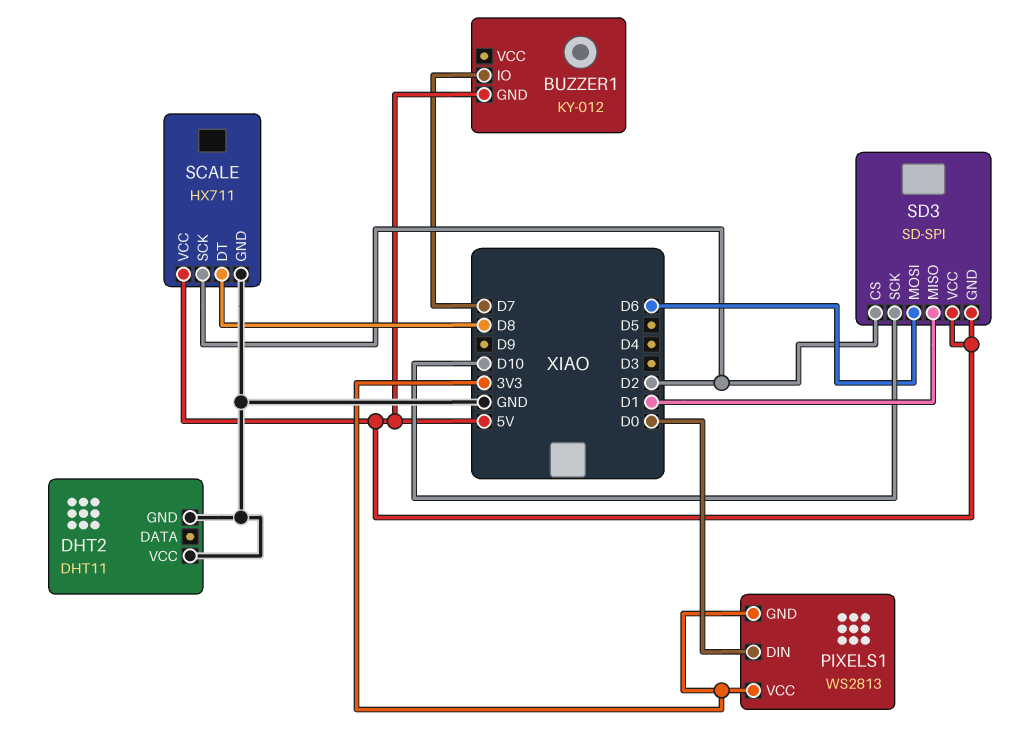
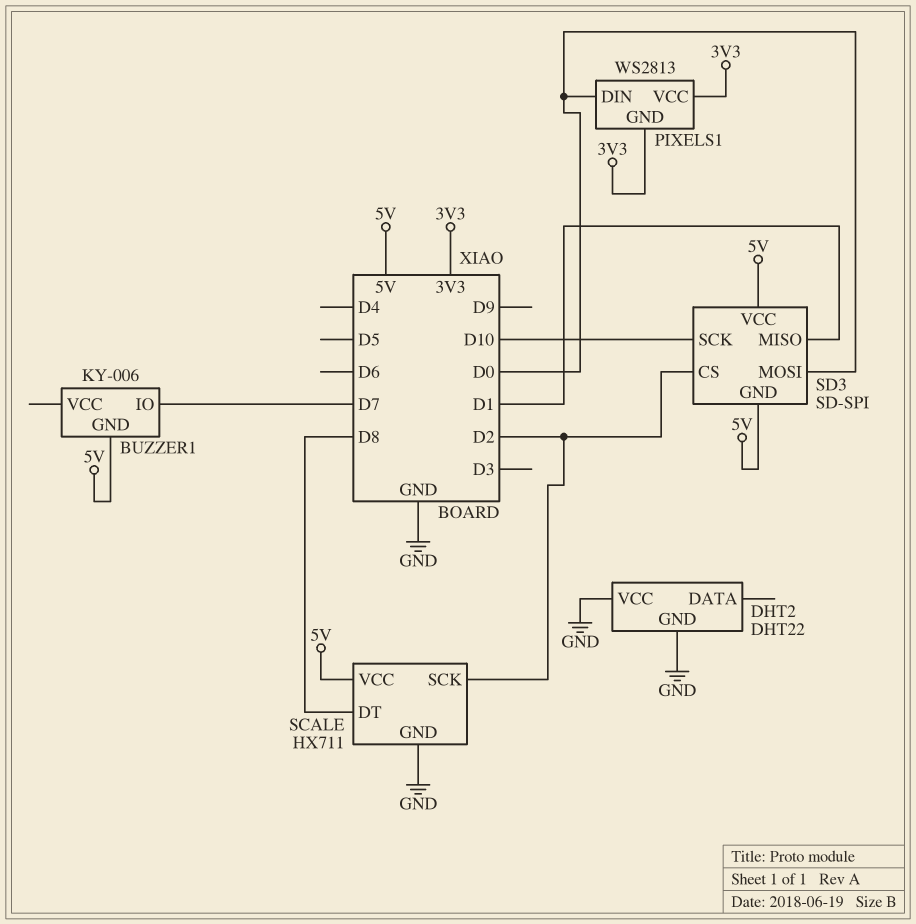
BUZZER1: KY-012 -> KY-006
DHT2: DHT11 -> DHT22
SD3 pin MOSI: D6 -> D0

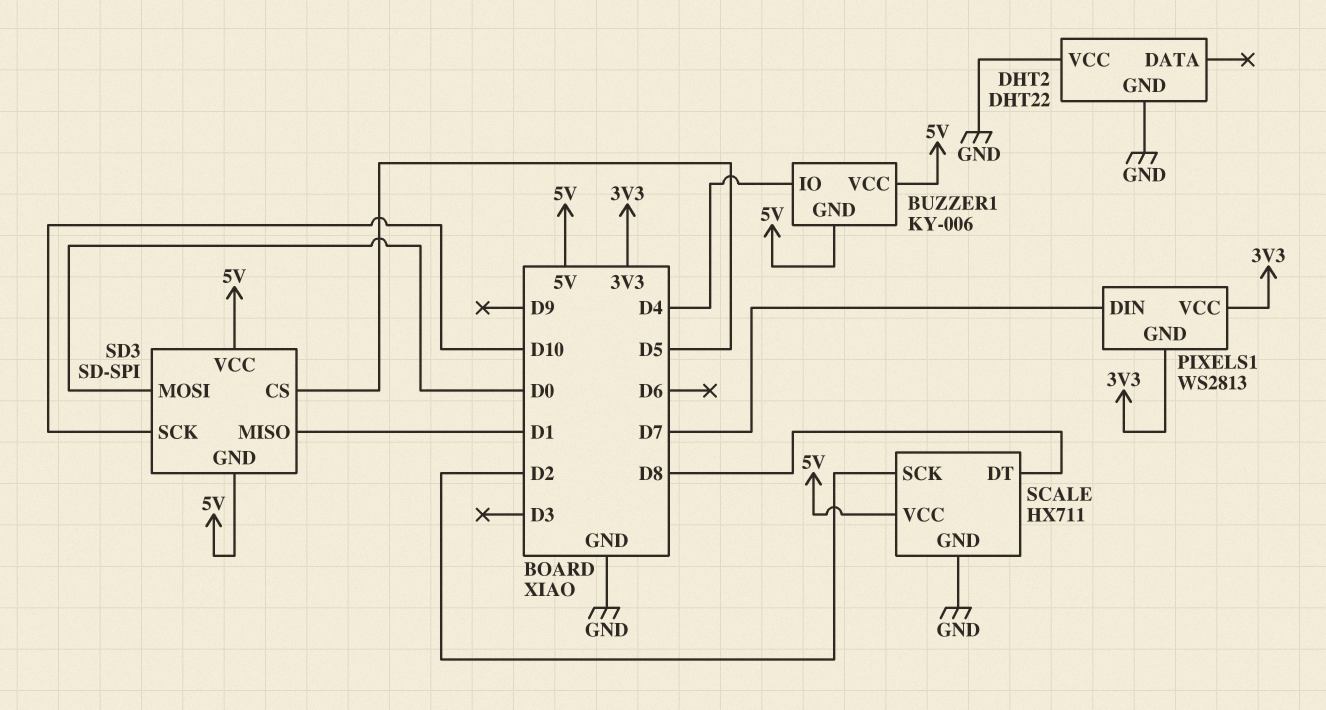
BUZZER1 pin IO: D7 -> D4
BUZZER1 pin VCC: none -> 5V
PIXELS1 pin DIN: D0 -> D7
SD3 pin CS: D2 -> D5

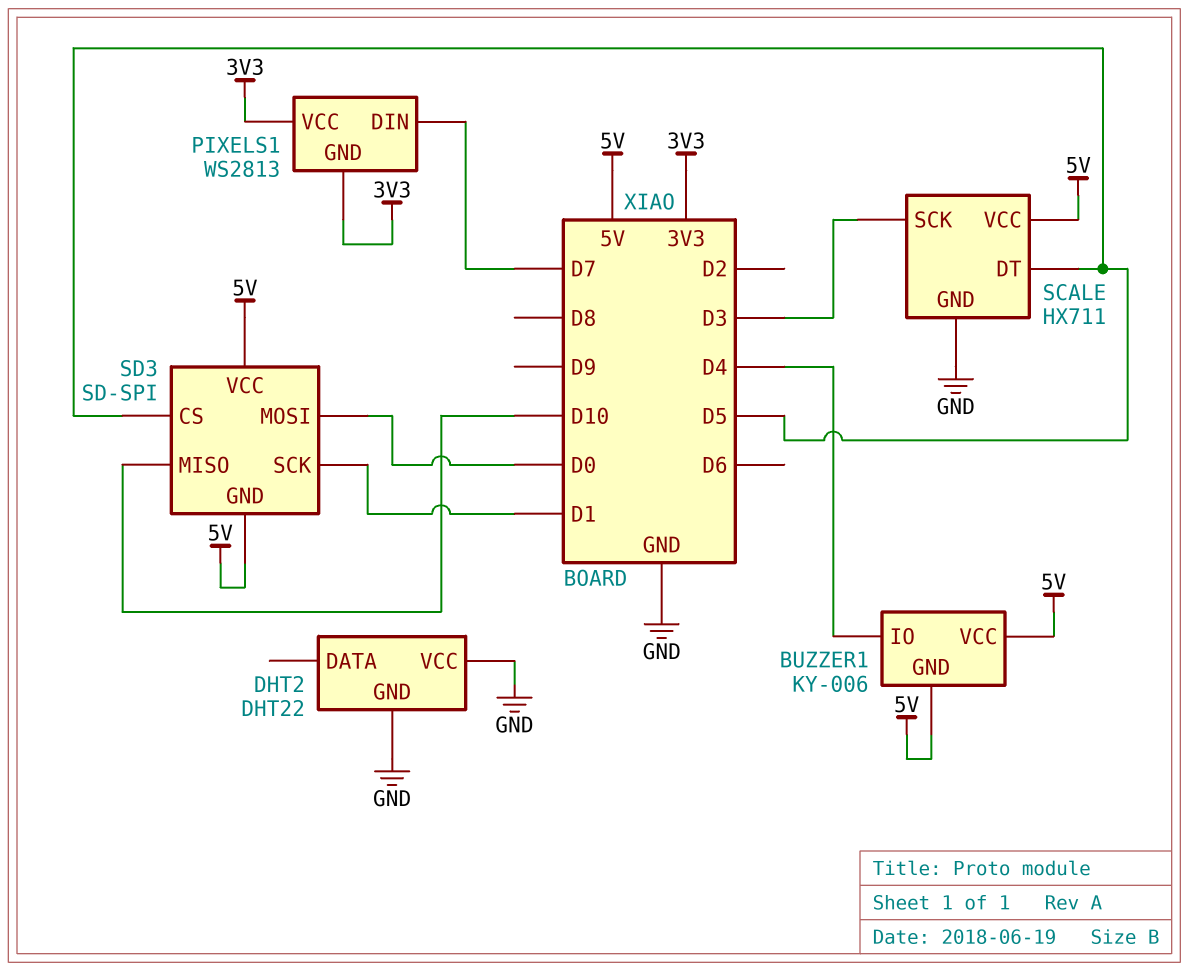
SCALE pin DT: D8 -> D5
SCALE pin SCK: D2 -> D3
SD3 pin MISO: D1 -> D10
SD3 pin SCK: D10 -> D1

